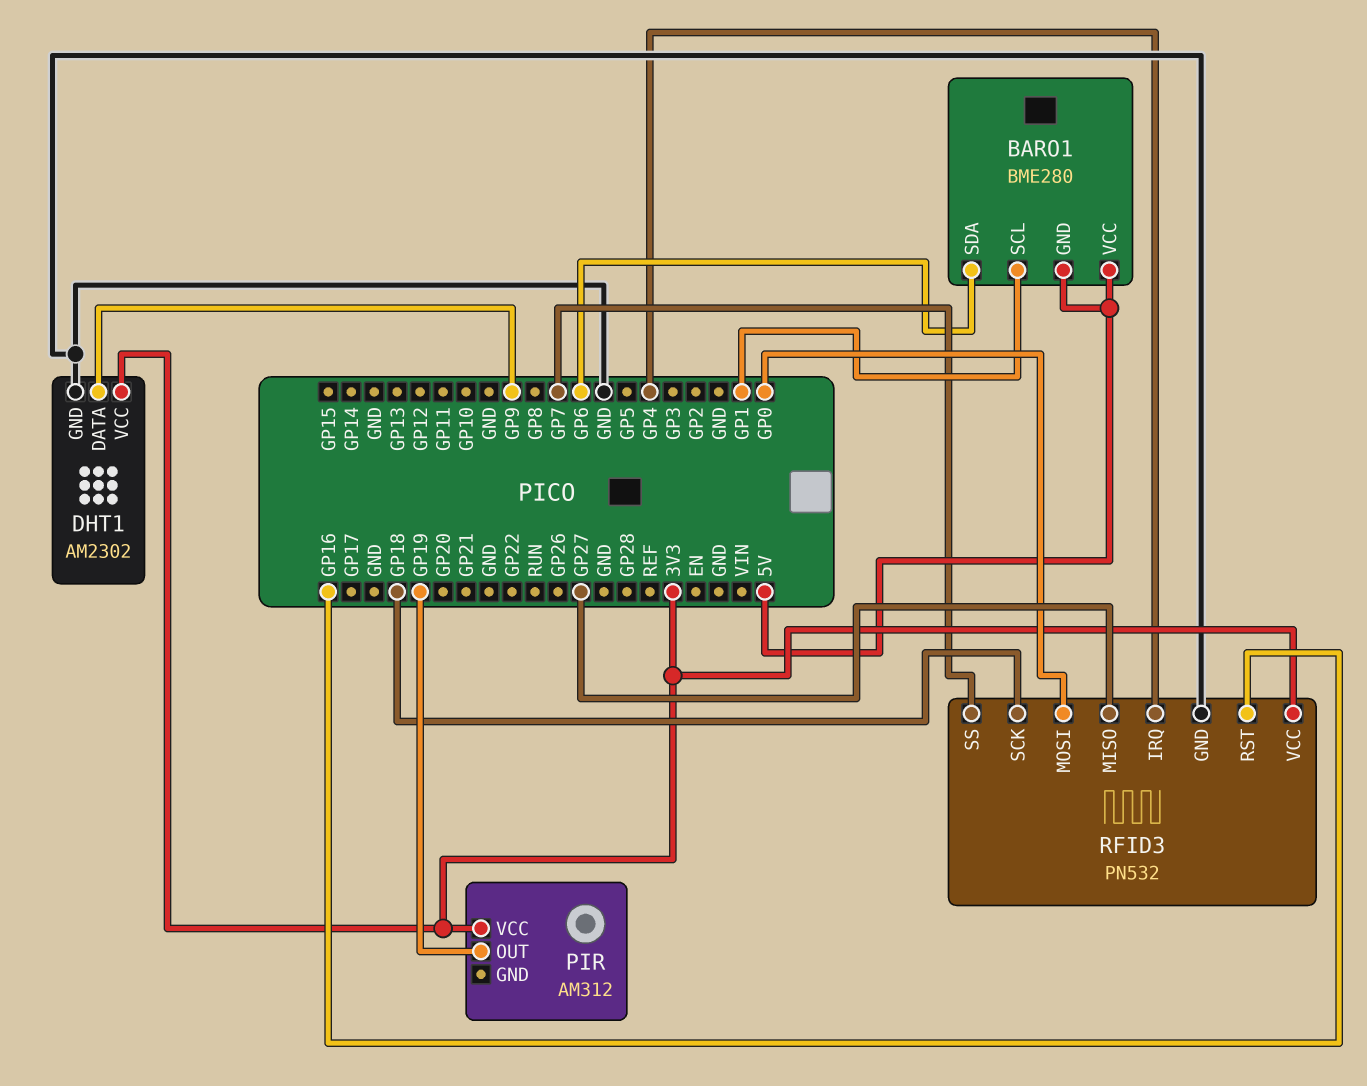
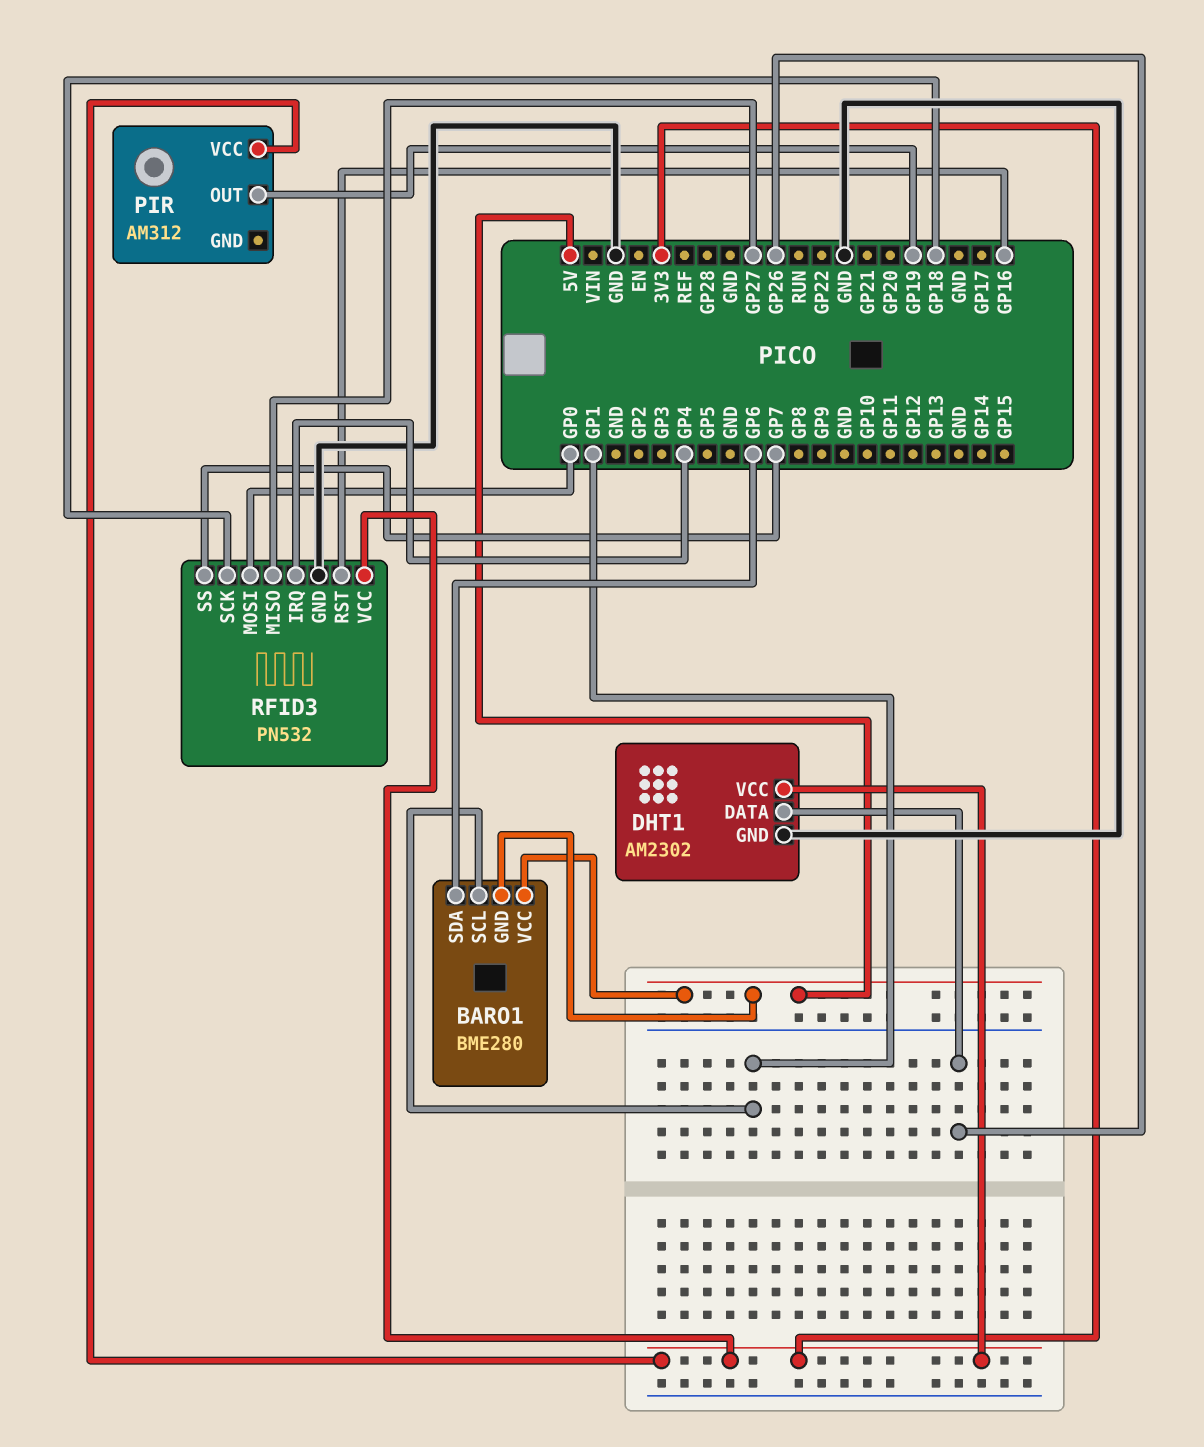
DHT1 pin DATA: GP9 -> GP26

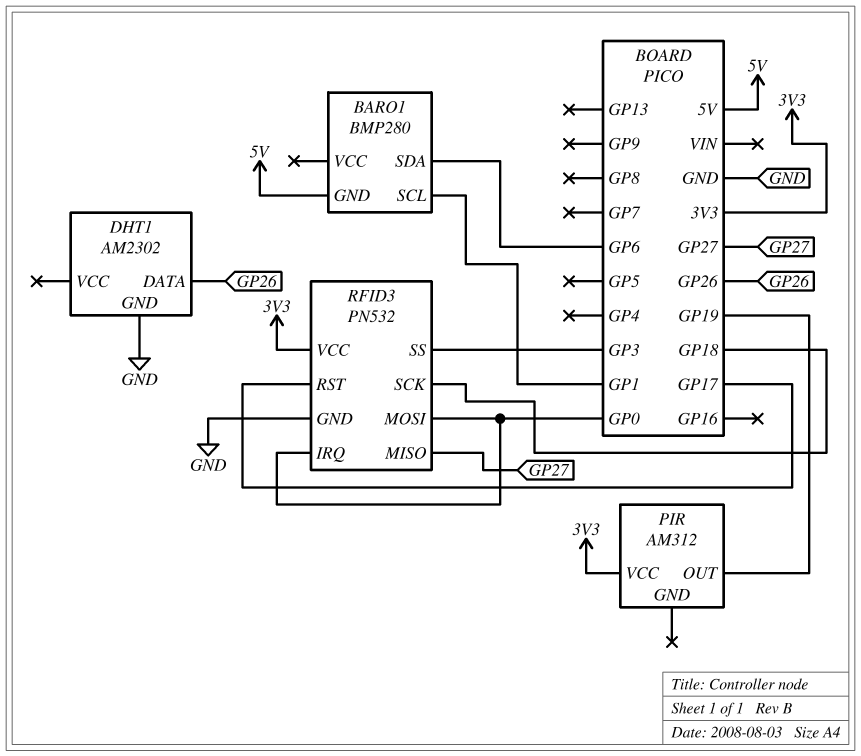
BARO1: BME280 -> BMP280
BARO1 pin VCC: 5V -> none
DHT1 pin VCC: 3V3 -> none
RFID3 pin IRQ: GP4 -> GP0
RFID3 pin RST: GP16 -> GP17
RFID3 pin SS: GP7 -> GP3

